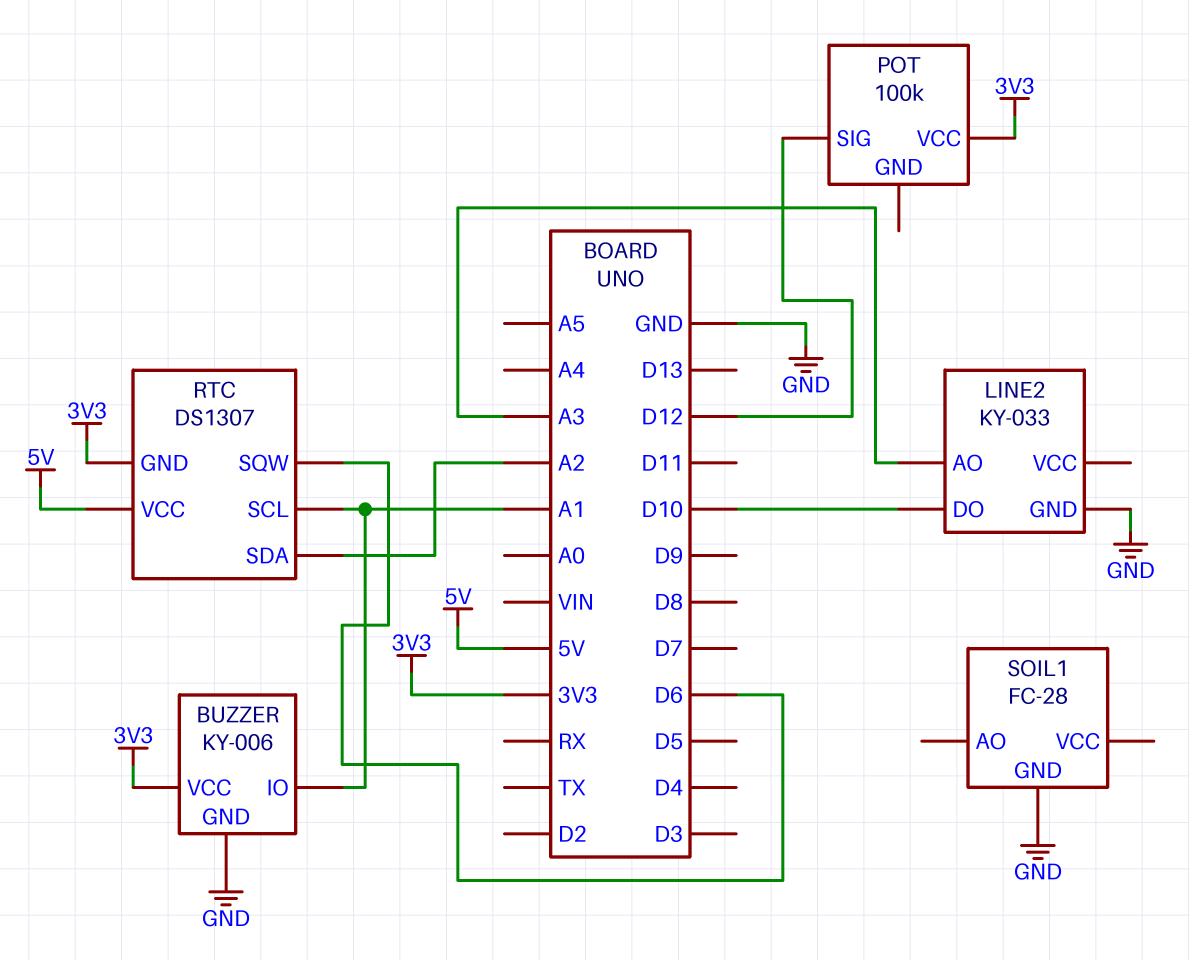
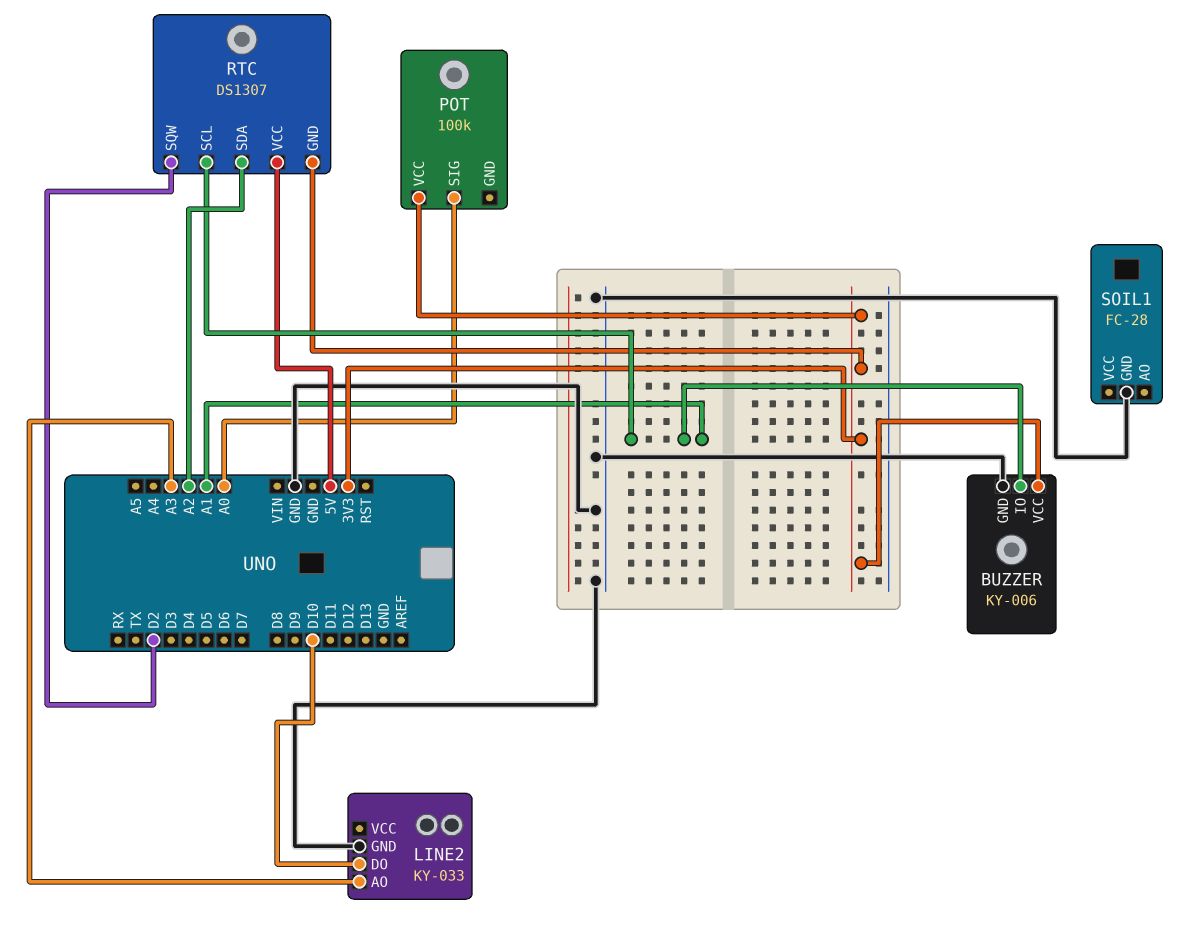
POT pin SIG: D12 -> A0
RTC pin SQW: D6 -> D2

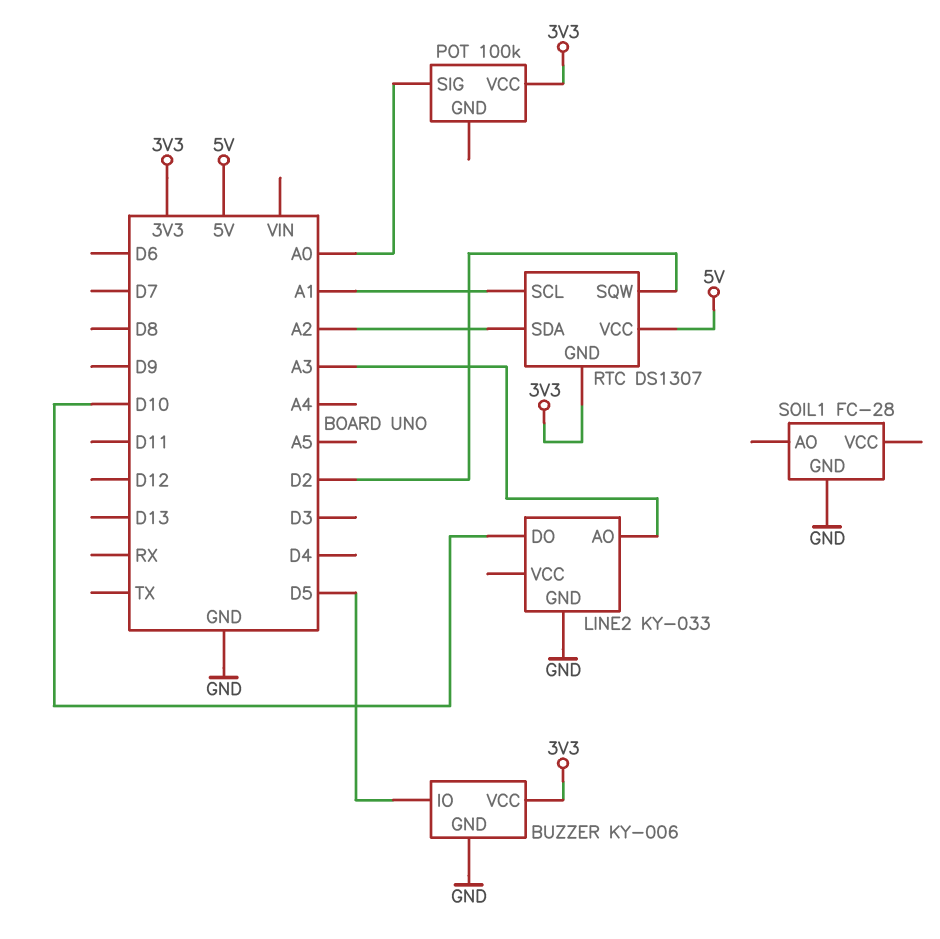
BUZZER pin IO: A1 -> D5

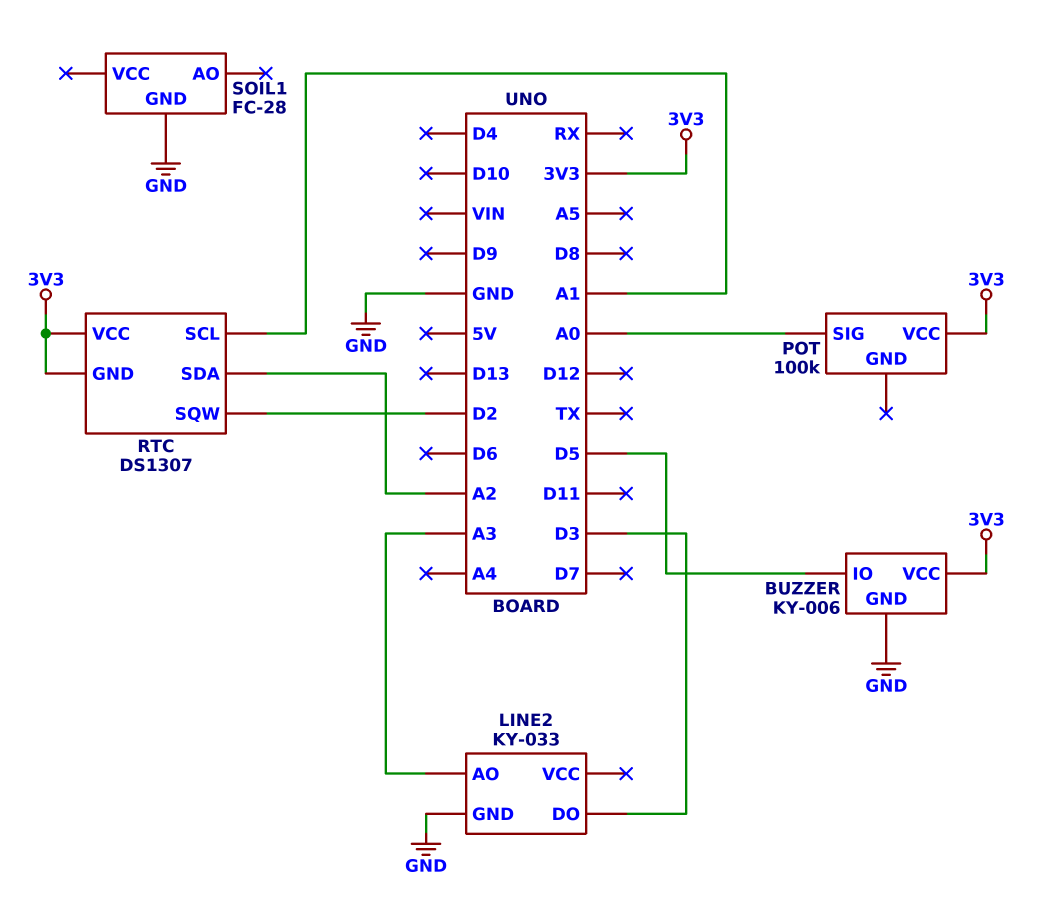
LINE2 pin DO: D10 -> D3
RTC pin VCC: 5V -> 3V3

